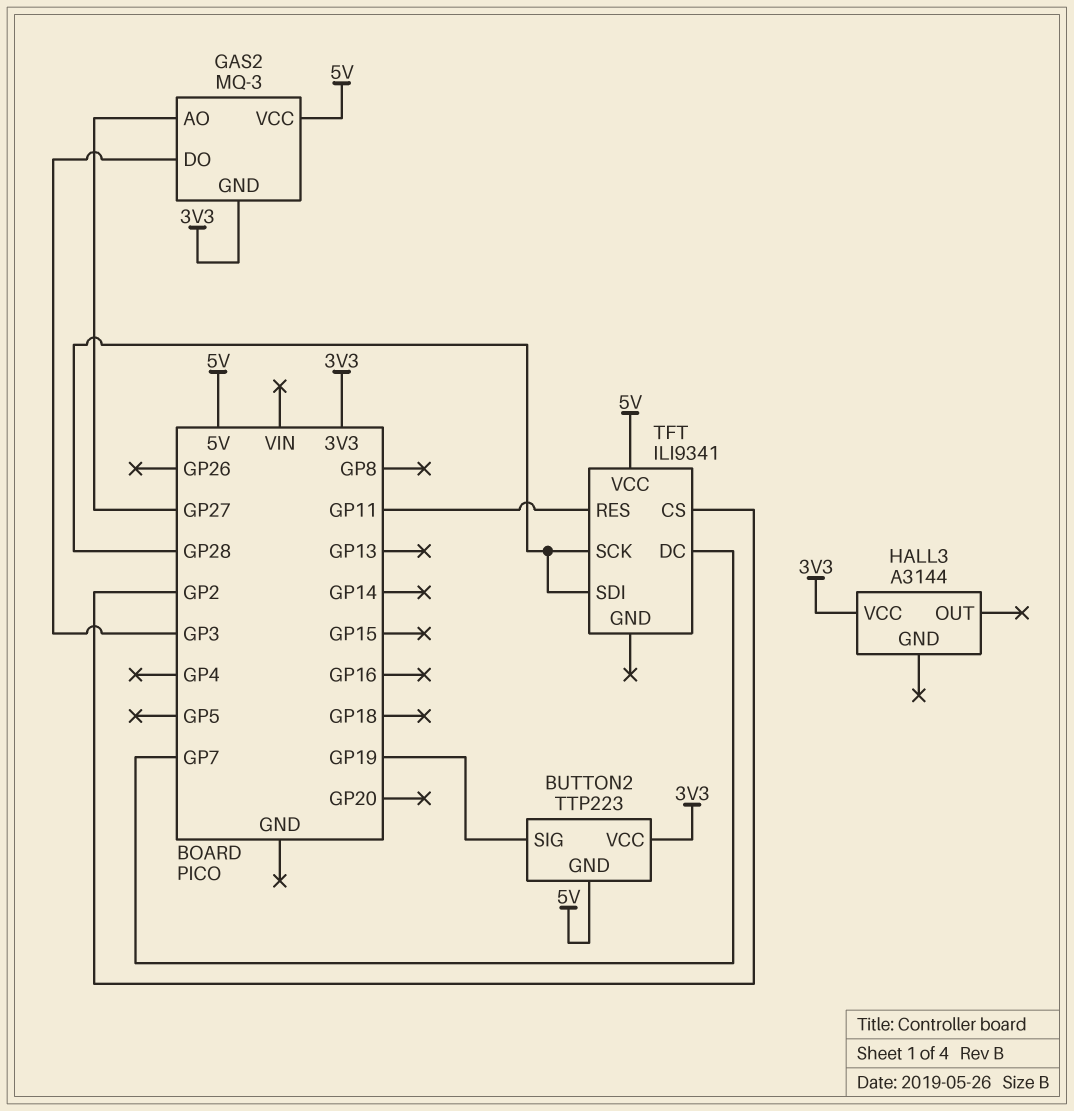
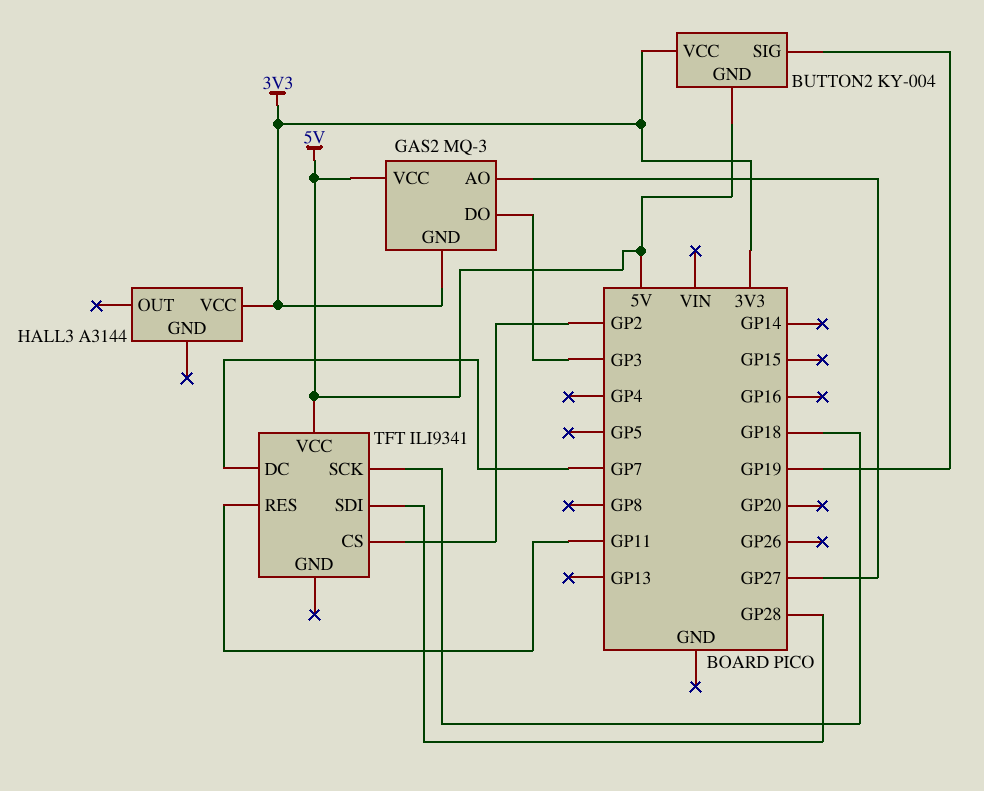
BUTTON2: TTP223 -> KY-004
TFT pin SCK: GP28 -> GP18

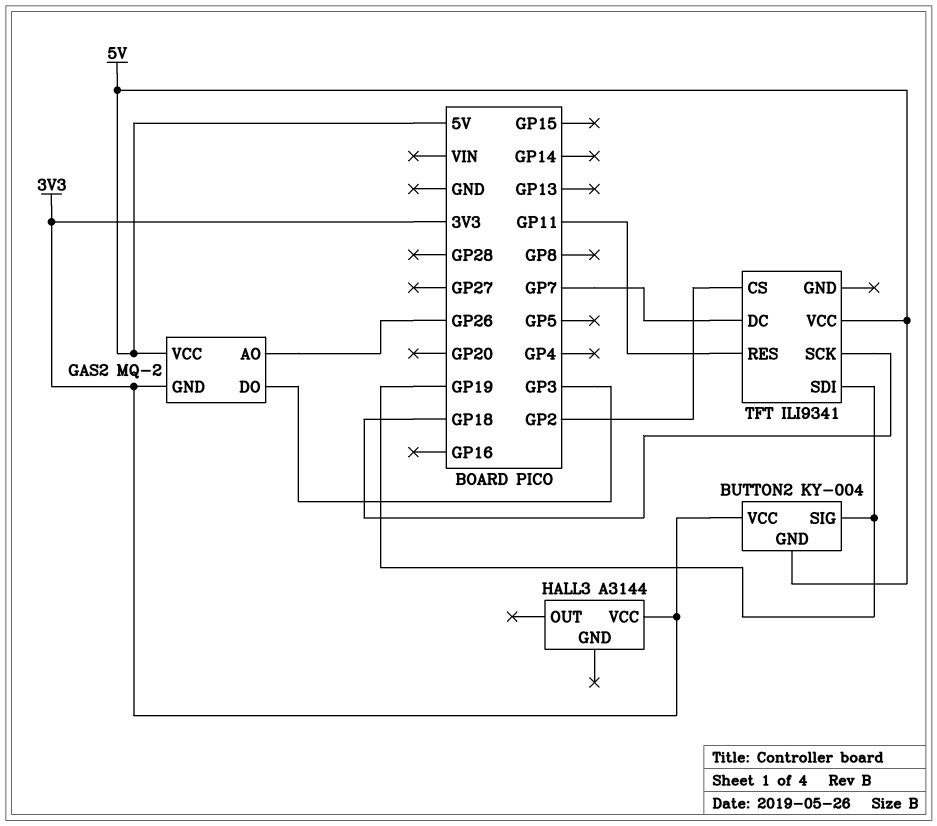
GAS2: MQ-3 -> MQ-2
GAS2 pin AO: GP27 -> GP26
TFT pin SDI: GP28 -> GP19

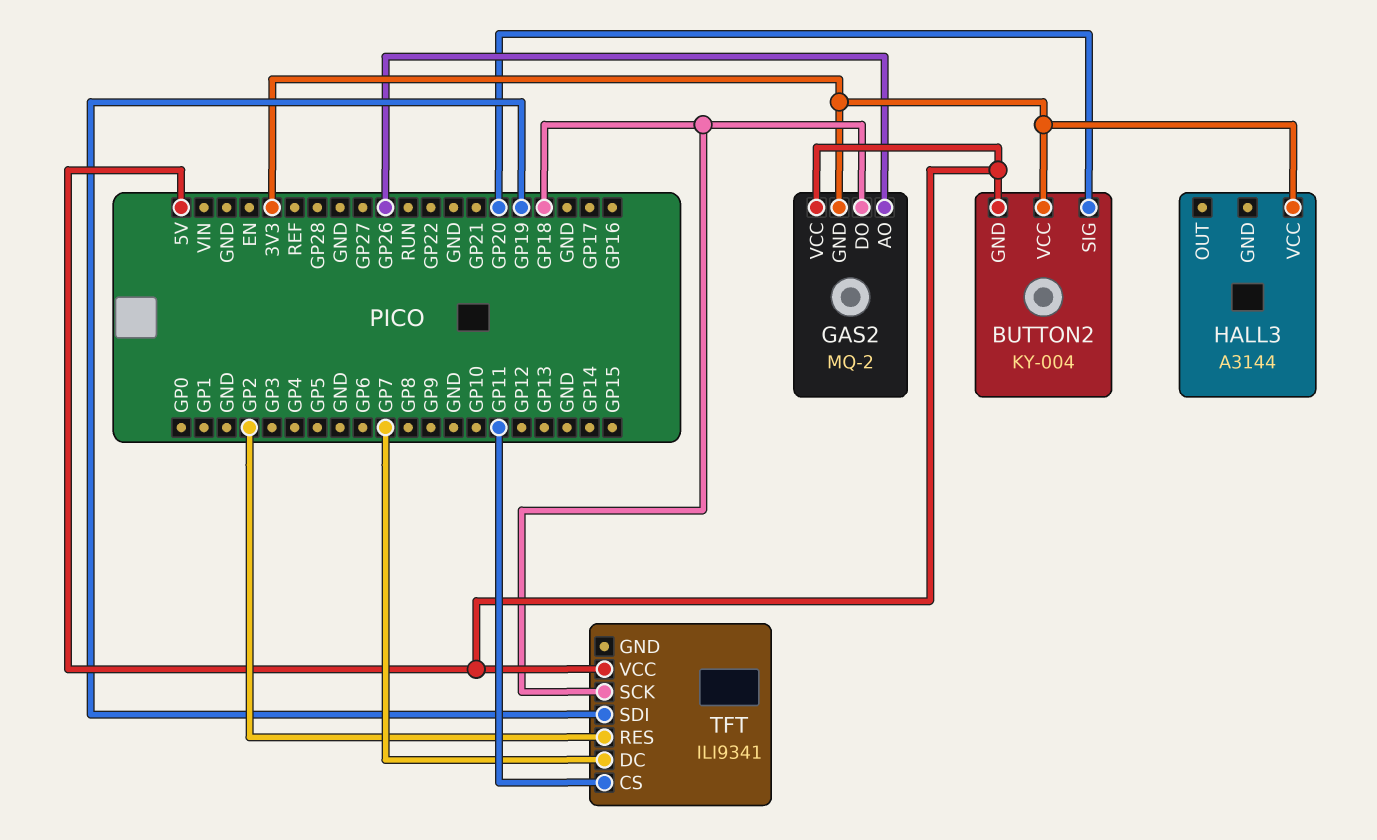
BUTTON2 pin SIG: GP19 -> GP20
GAS2 pin DO: GP3 -> GP18
TFT pin CS: GP2 -> GP11
TFT pin RES: GP11 -> GP2

